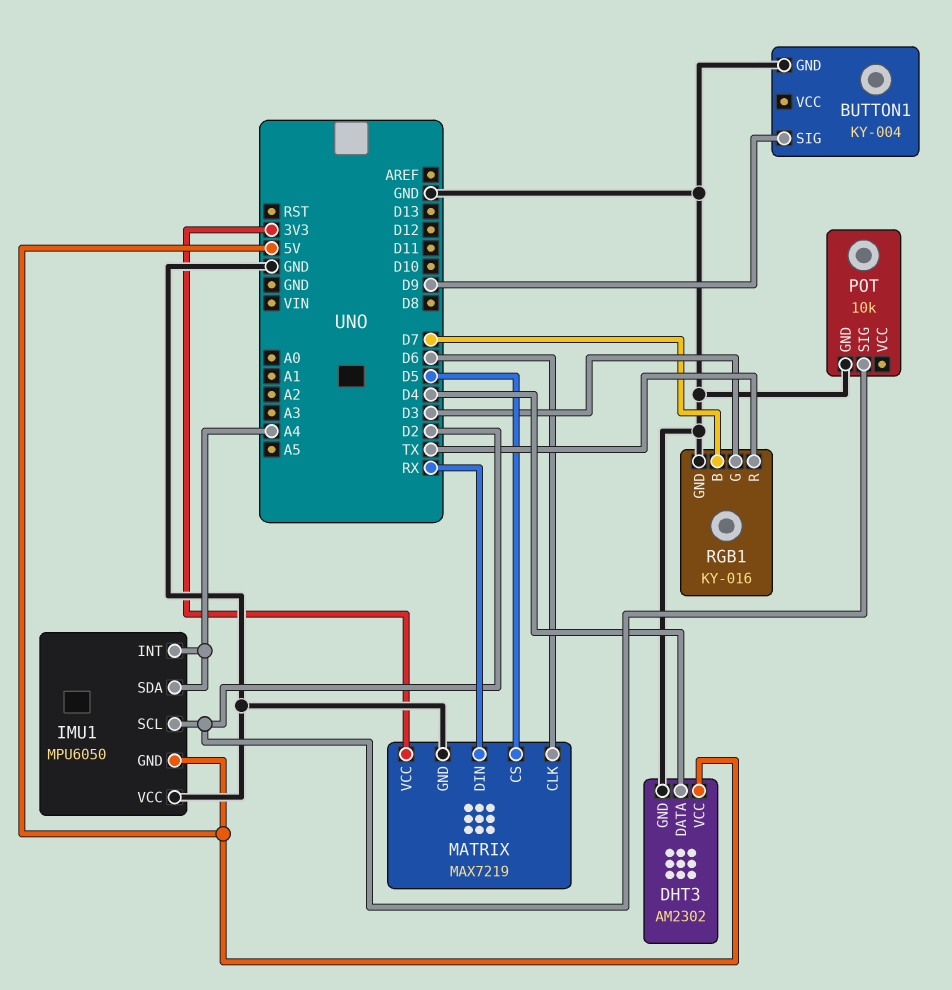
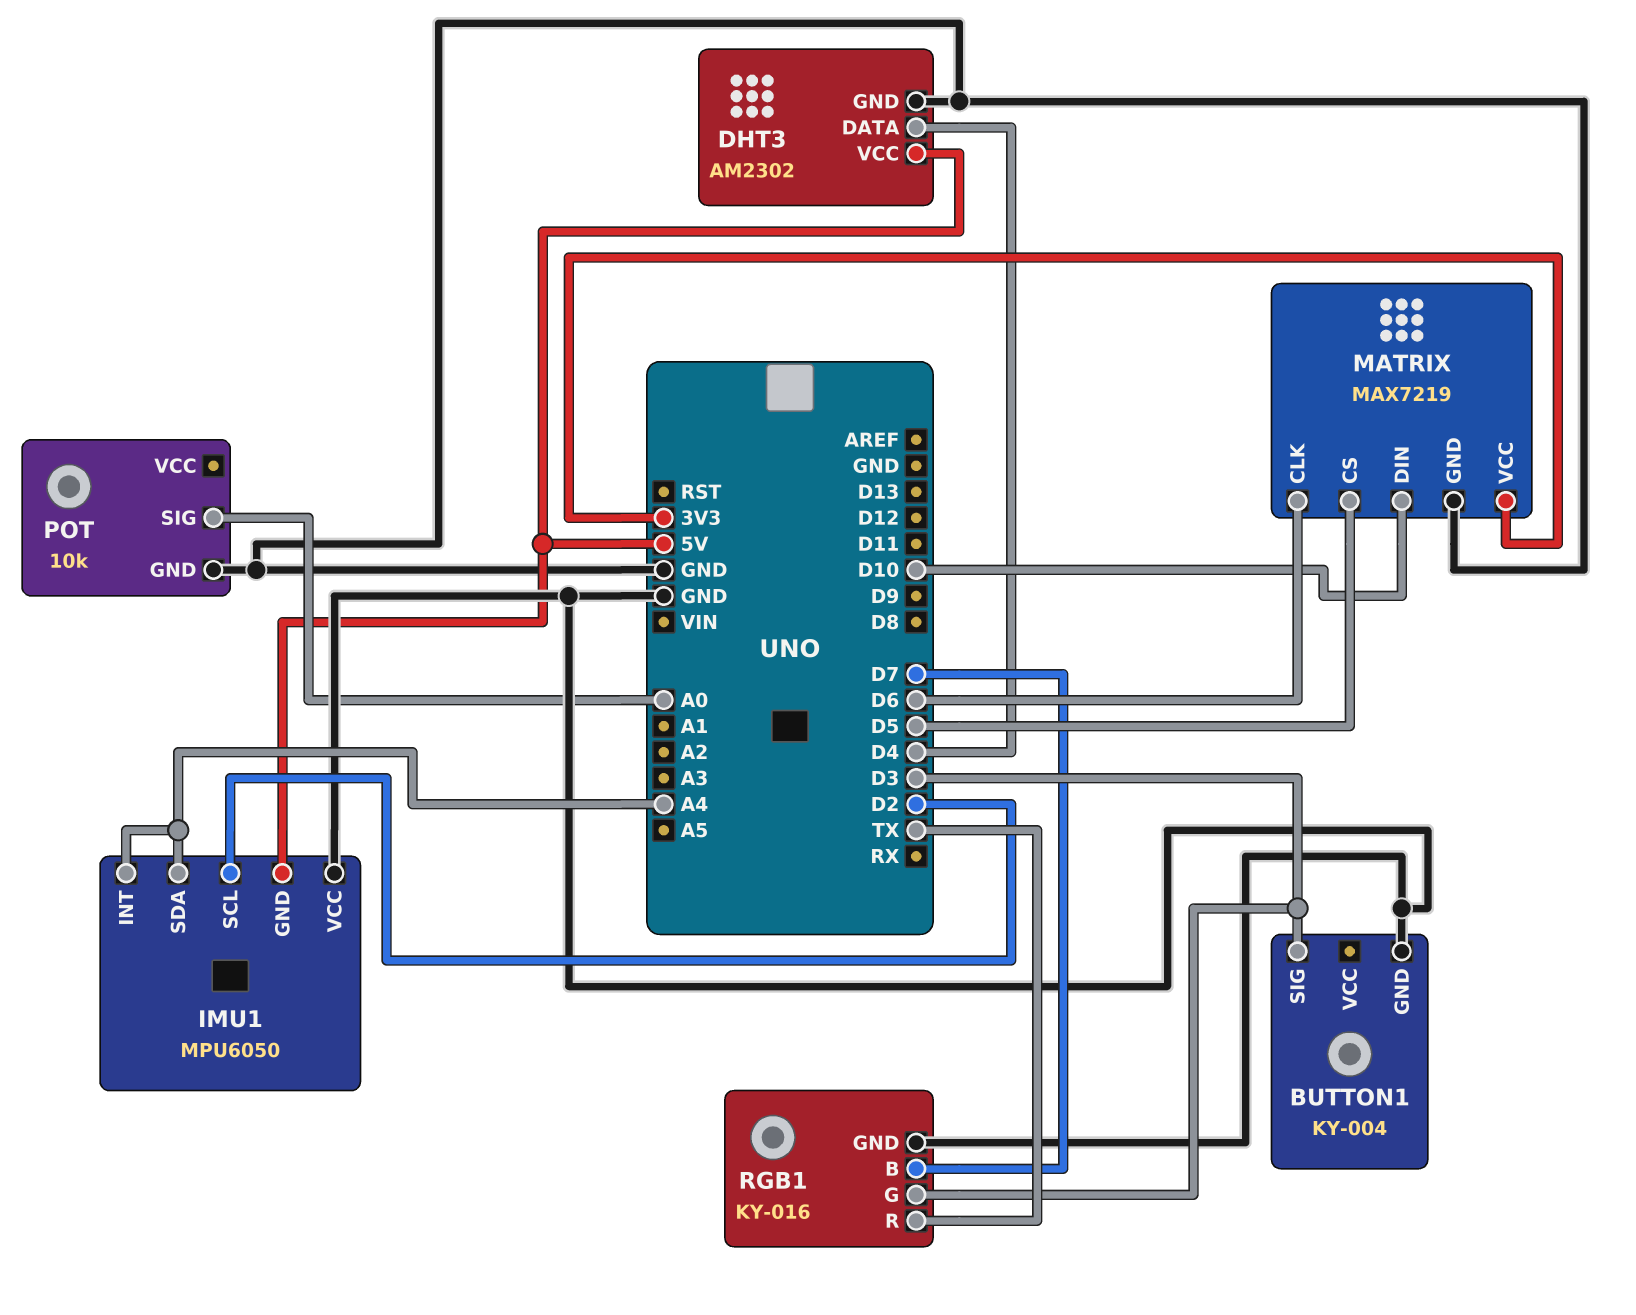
BUTTON1 pin SIG: D9 -> D3
MATRIX pin DIN: RX -> D10
POT pin SIG: D2 -> A0

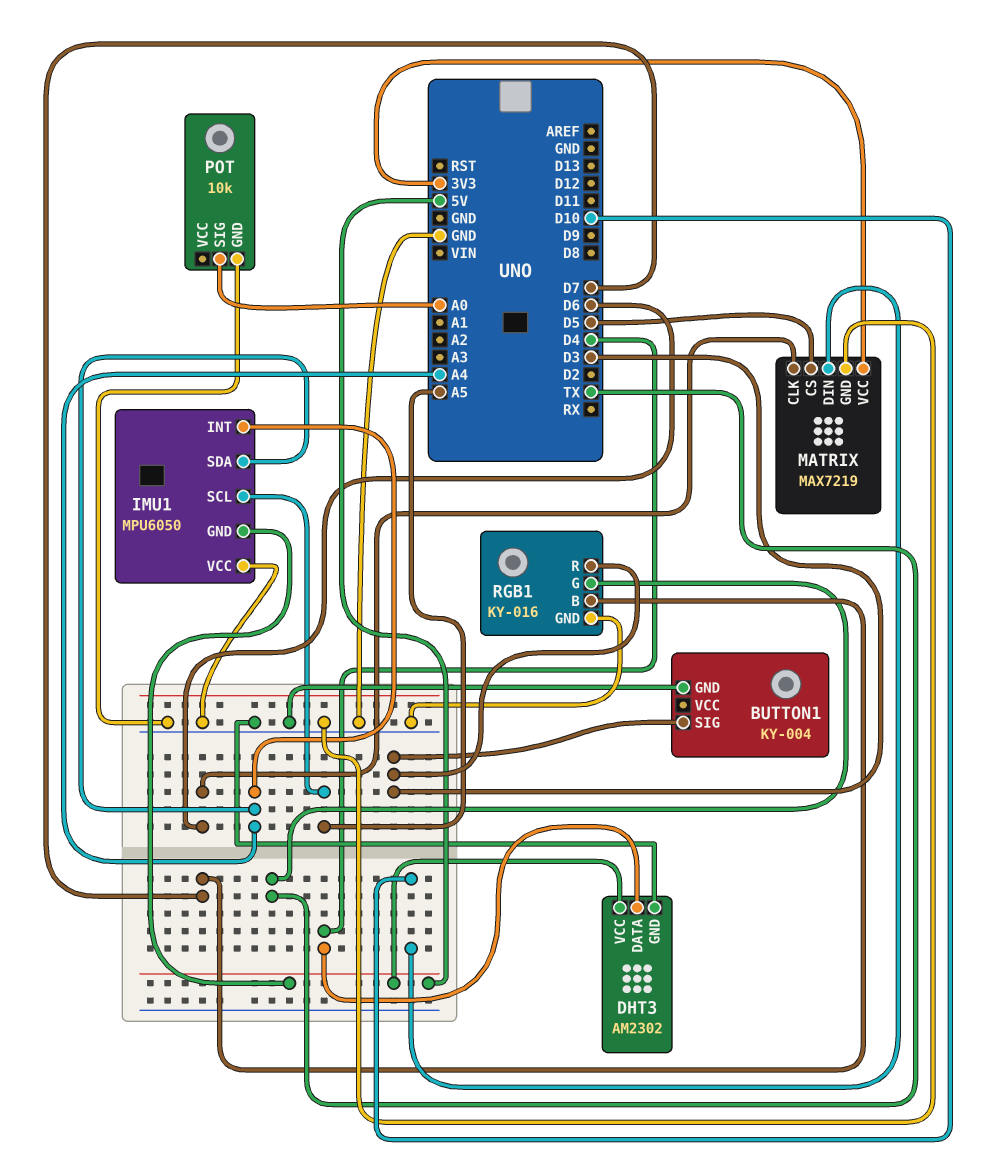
IMU1 pin SCL: D2 -> A5
RGB1 pin G: D3 -> TX
RGB1 pin R: TX -> D3

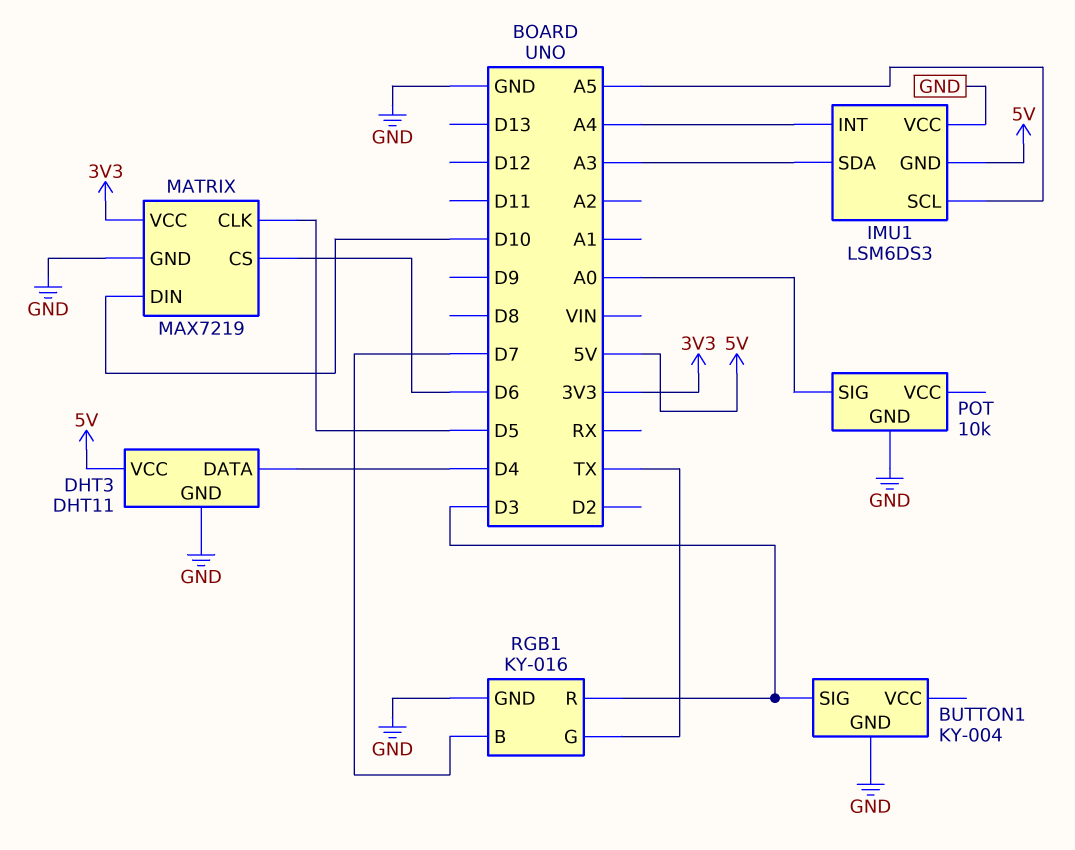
DHT3: AM2302 -> DHT11
IMU1: MPU6050 -> LSM6DS3
IMU1 pin SDA: A4 -> A3
MATRIX pin CLK: D6 -> D5
MATRIX pin CS: D5 -> D6

